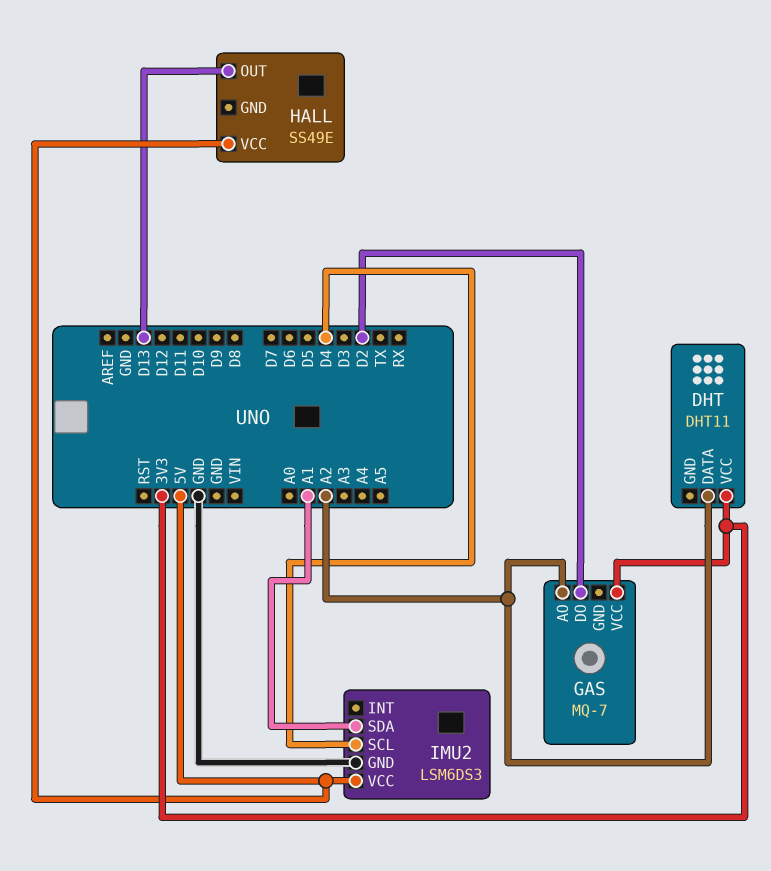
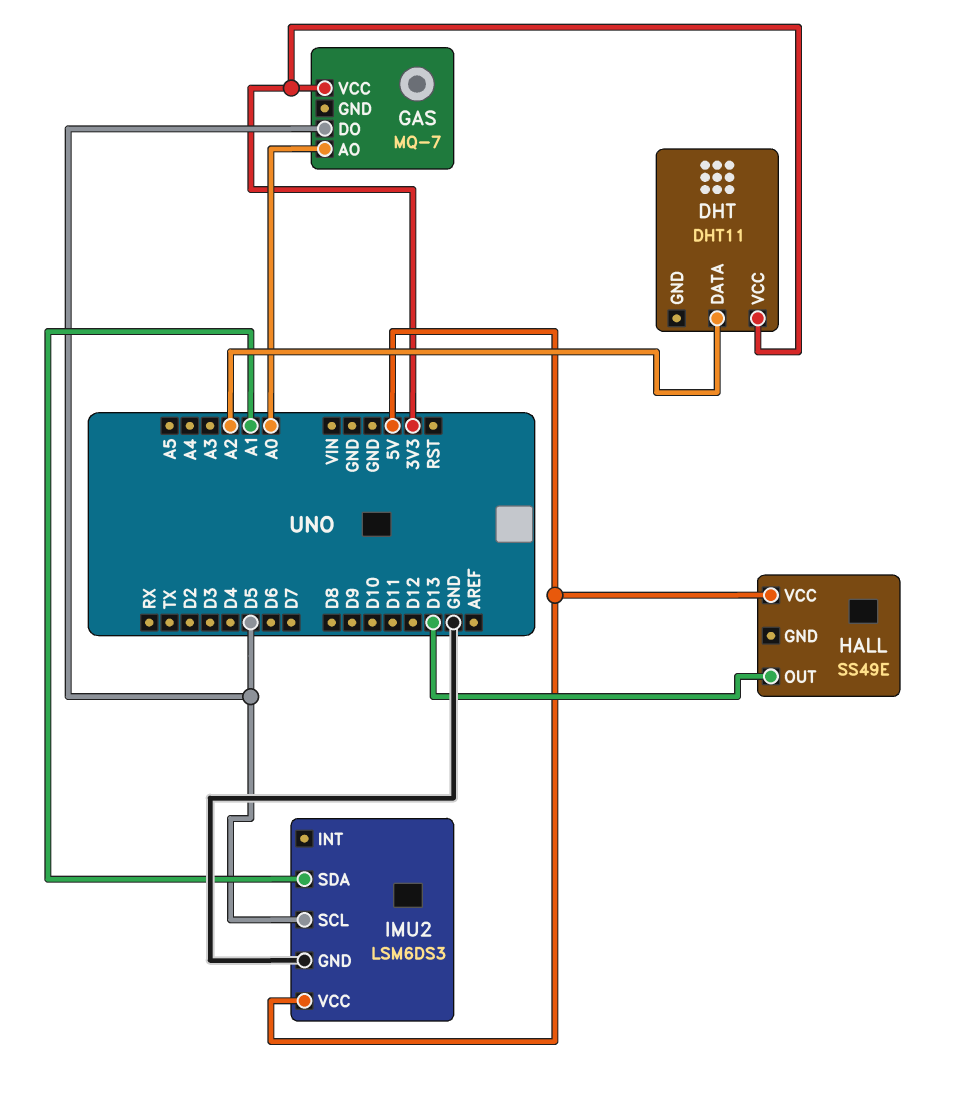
GAS pin AO: A2 -> A0
GAS pin DO: D2 -> D5
IMU2 pin SCL: D4 -> D5

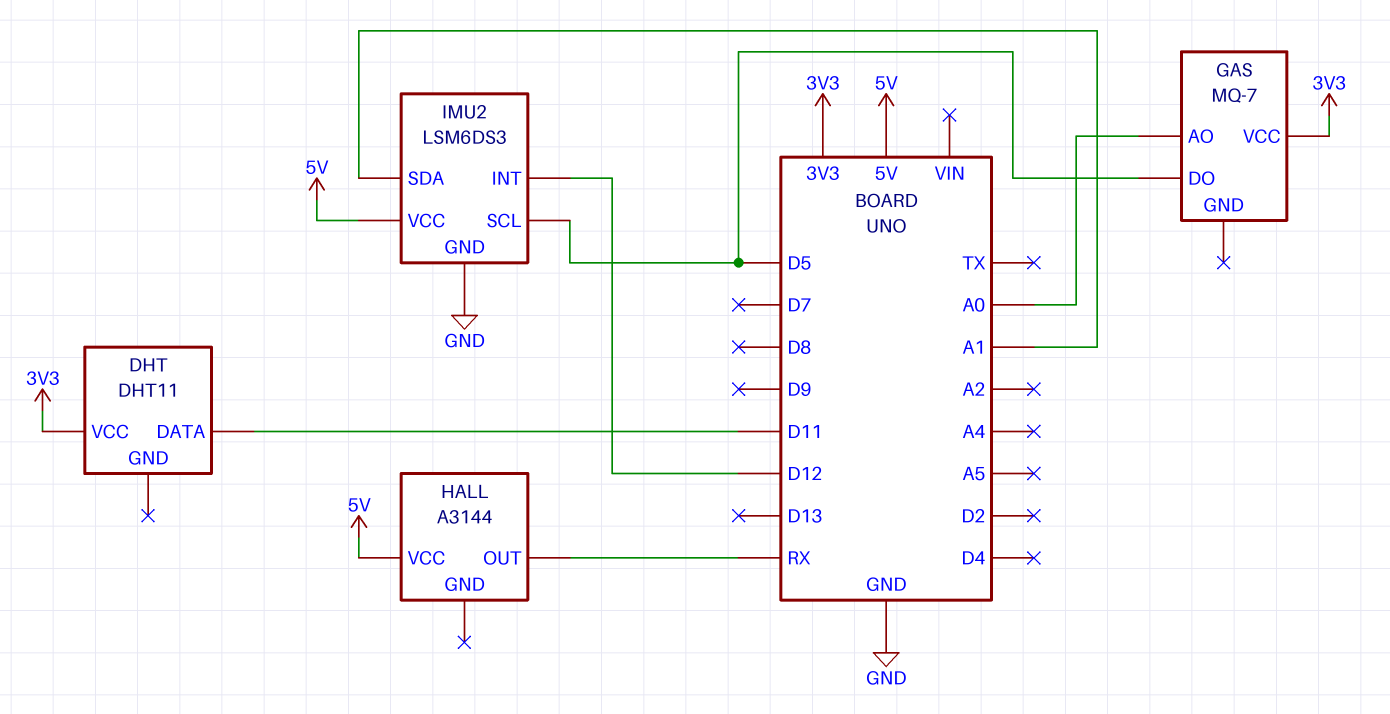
DHT pin DATA: A2 -> D11
HALL: SS49E -> A3144
HALL pin OUT: D13 -> RX
IMU2 pin INT: none -> D12

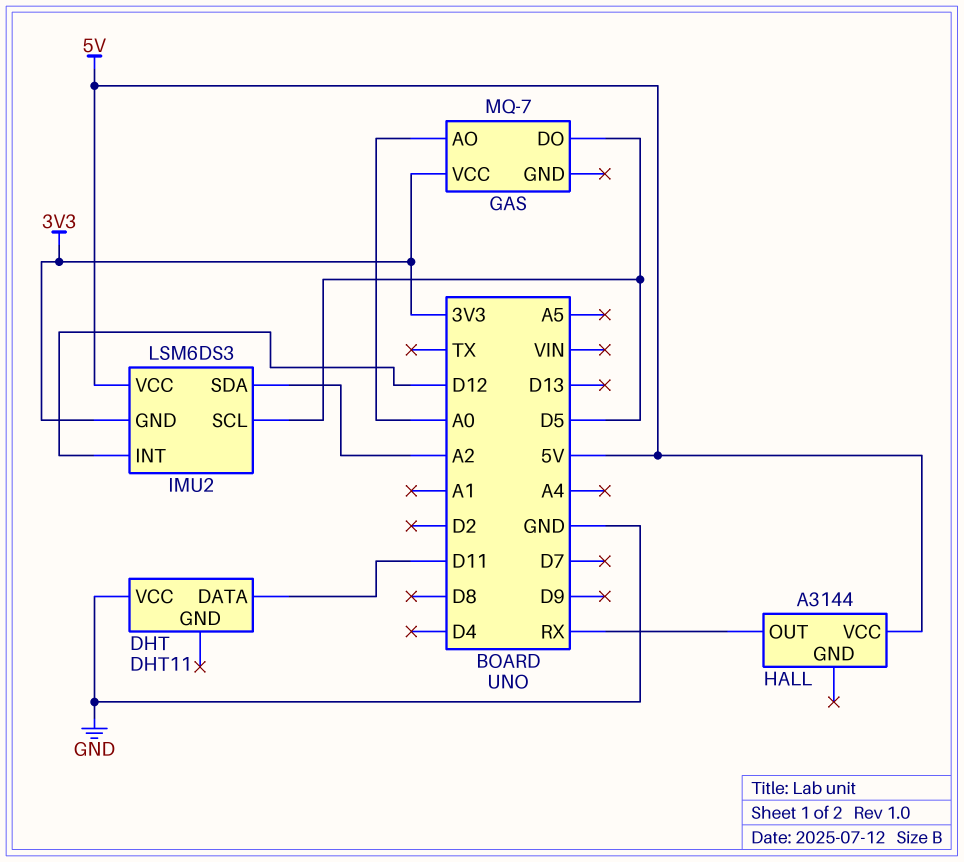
DHT pin VCC: 3V3 -> GND
IMU2 pin GND: GND -> 3V3
IMU2 pin SDA: A1 -> A2

